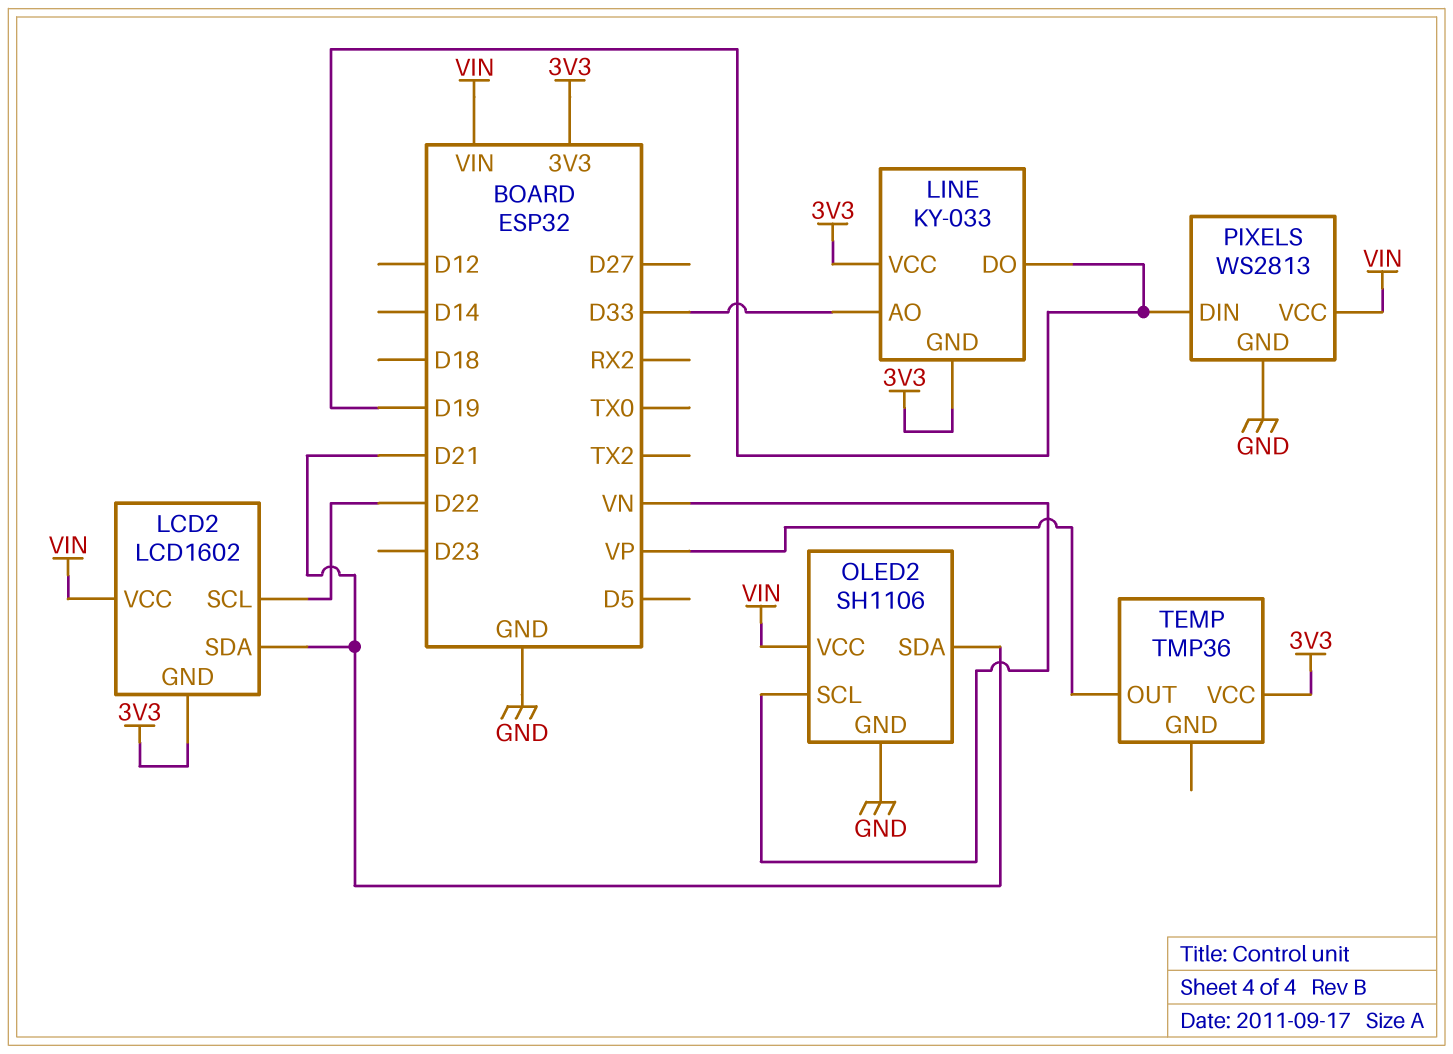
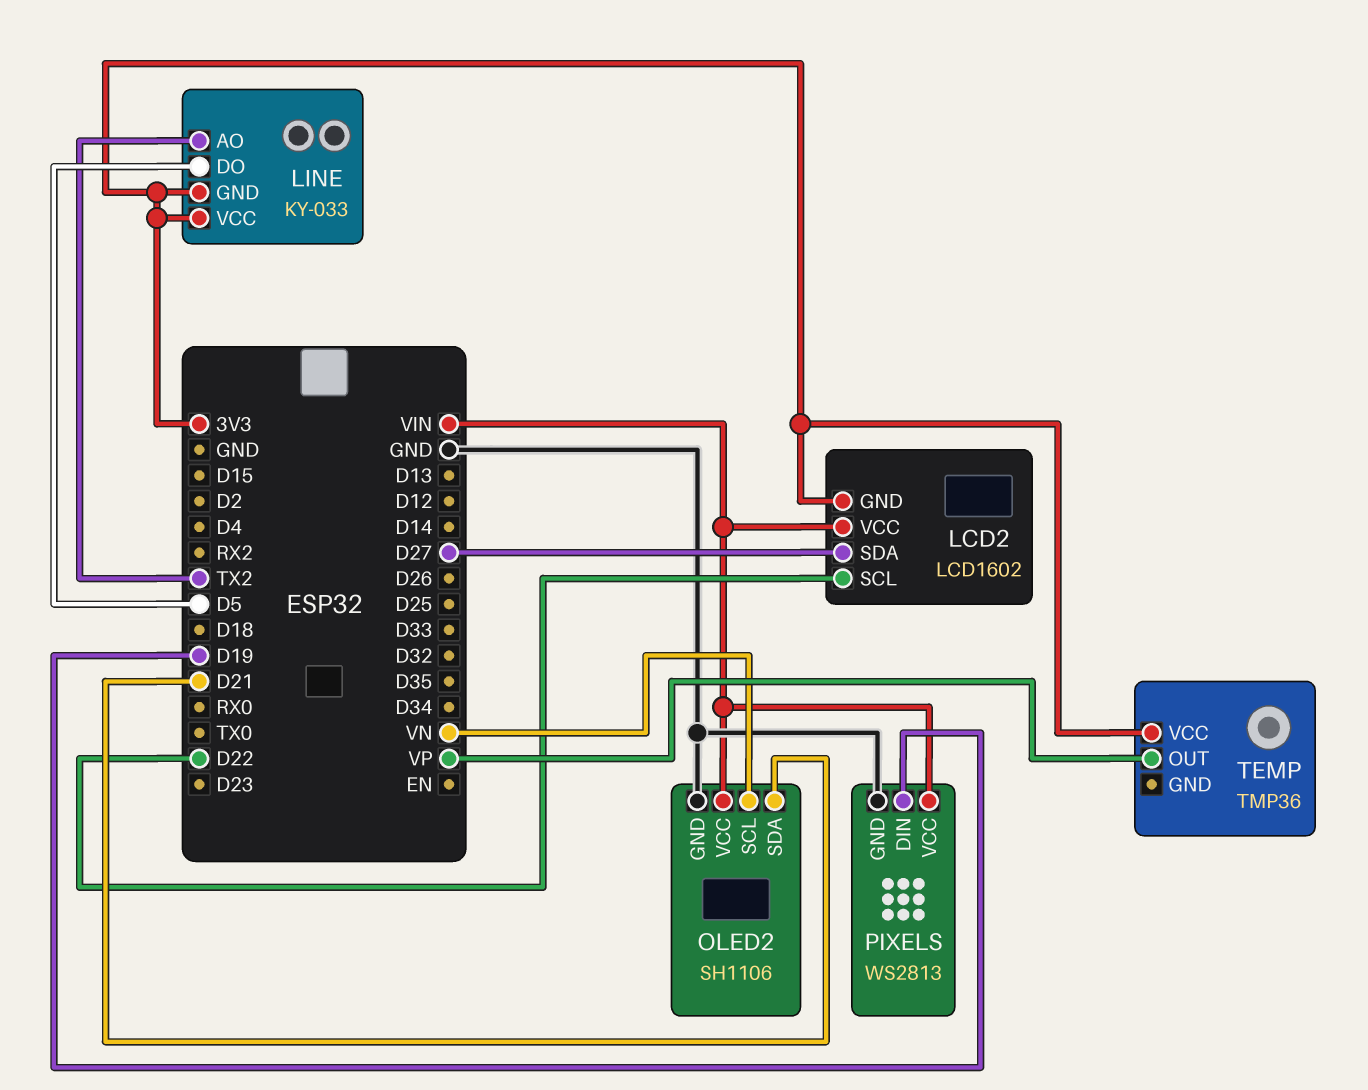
LCD2 pin SDA: D21 -> D27
LINE pin AO: D33 -> TX2
LINE pin DO: D19 -> D5

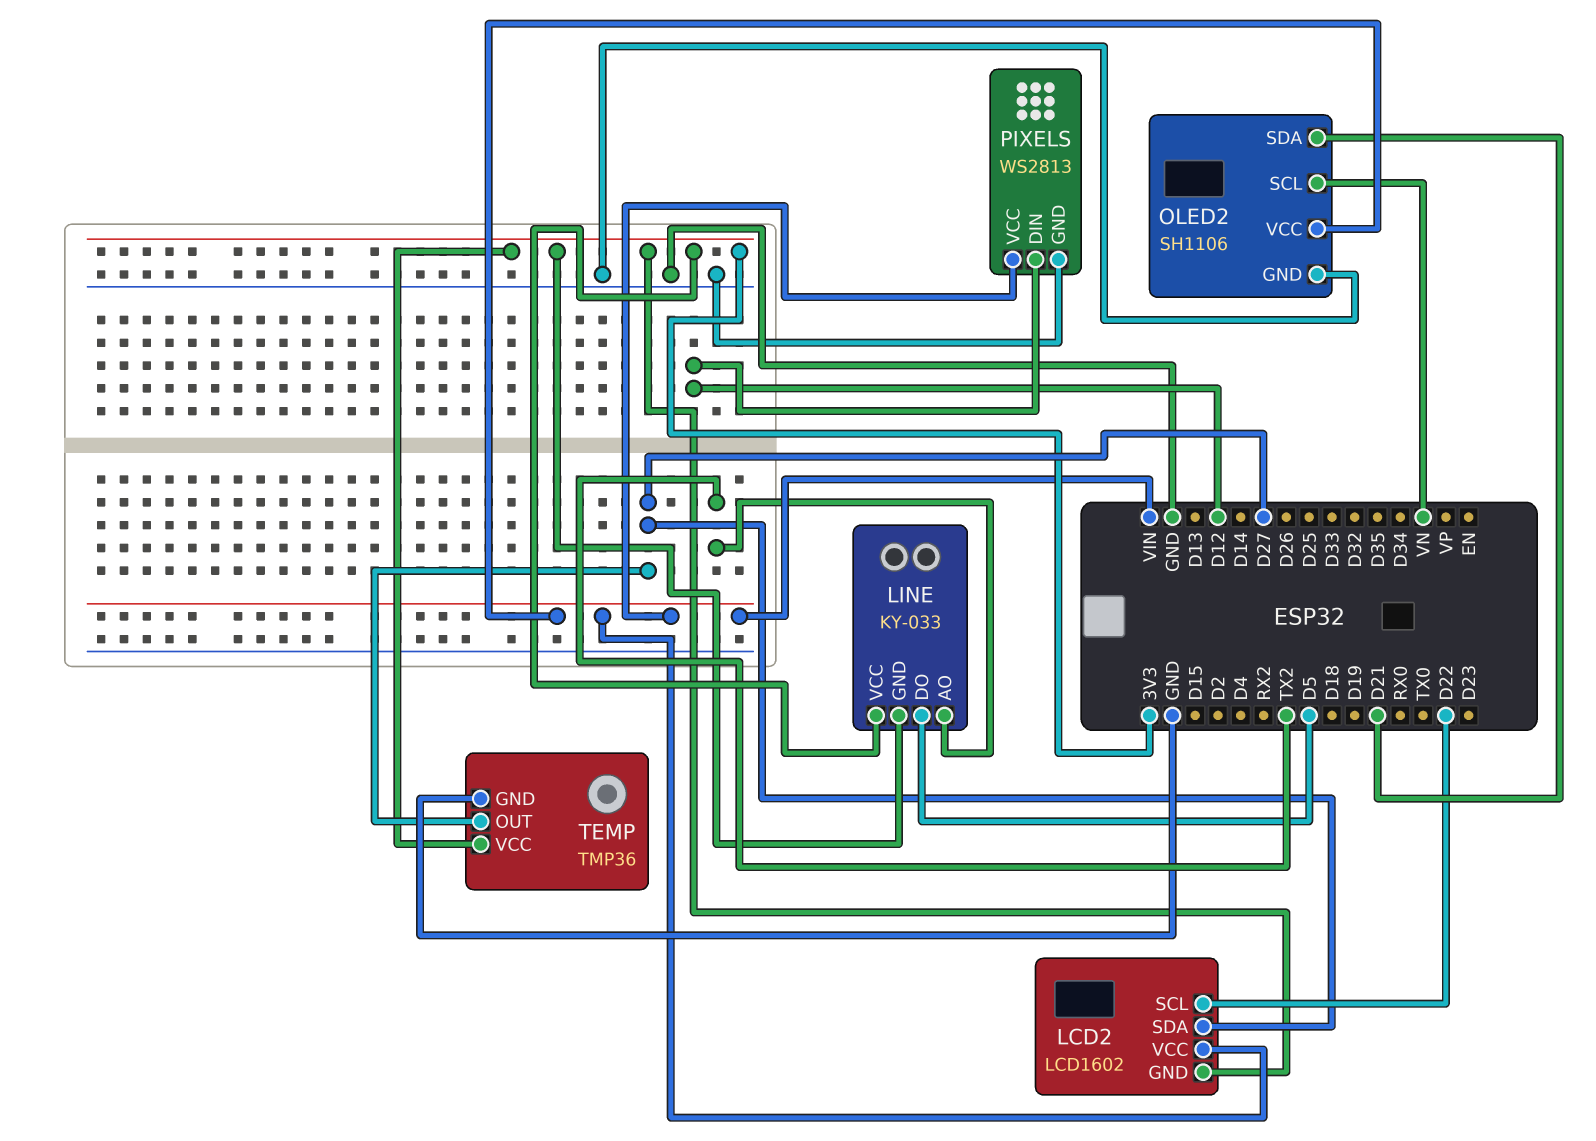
PIXELS pin DIN: D19 -> D12
TEMP pin GND: none -> GND
TEMP pin OUT: VP -> D27

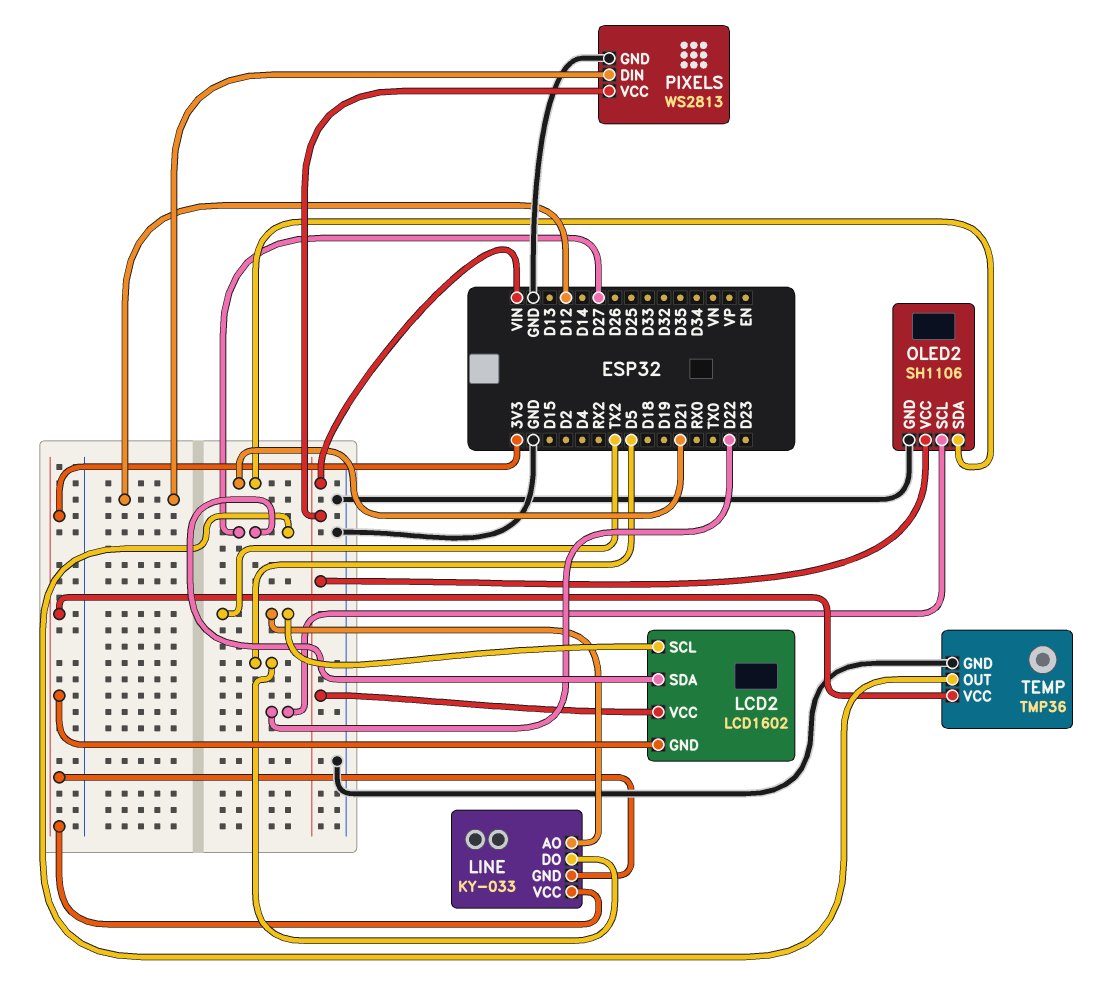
LCD2 pin SCL: D22 -> TX2
OLED2 pin SCL: VN -> D22

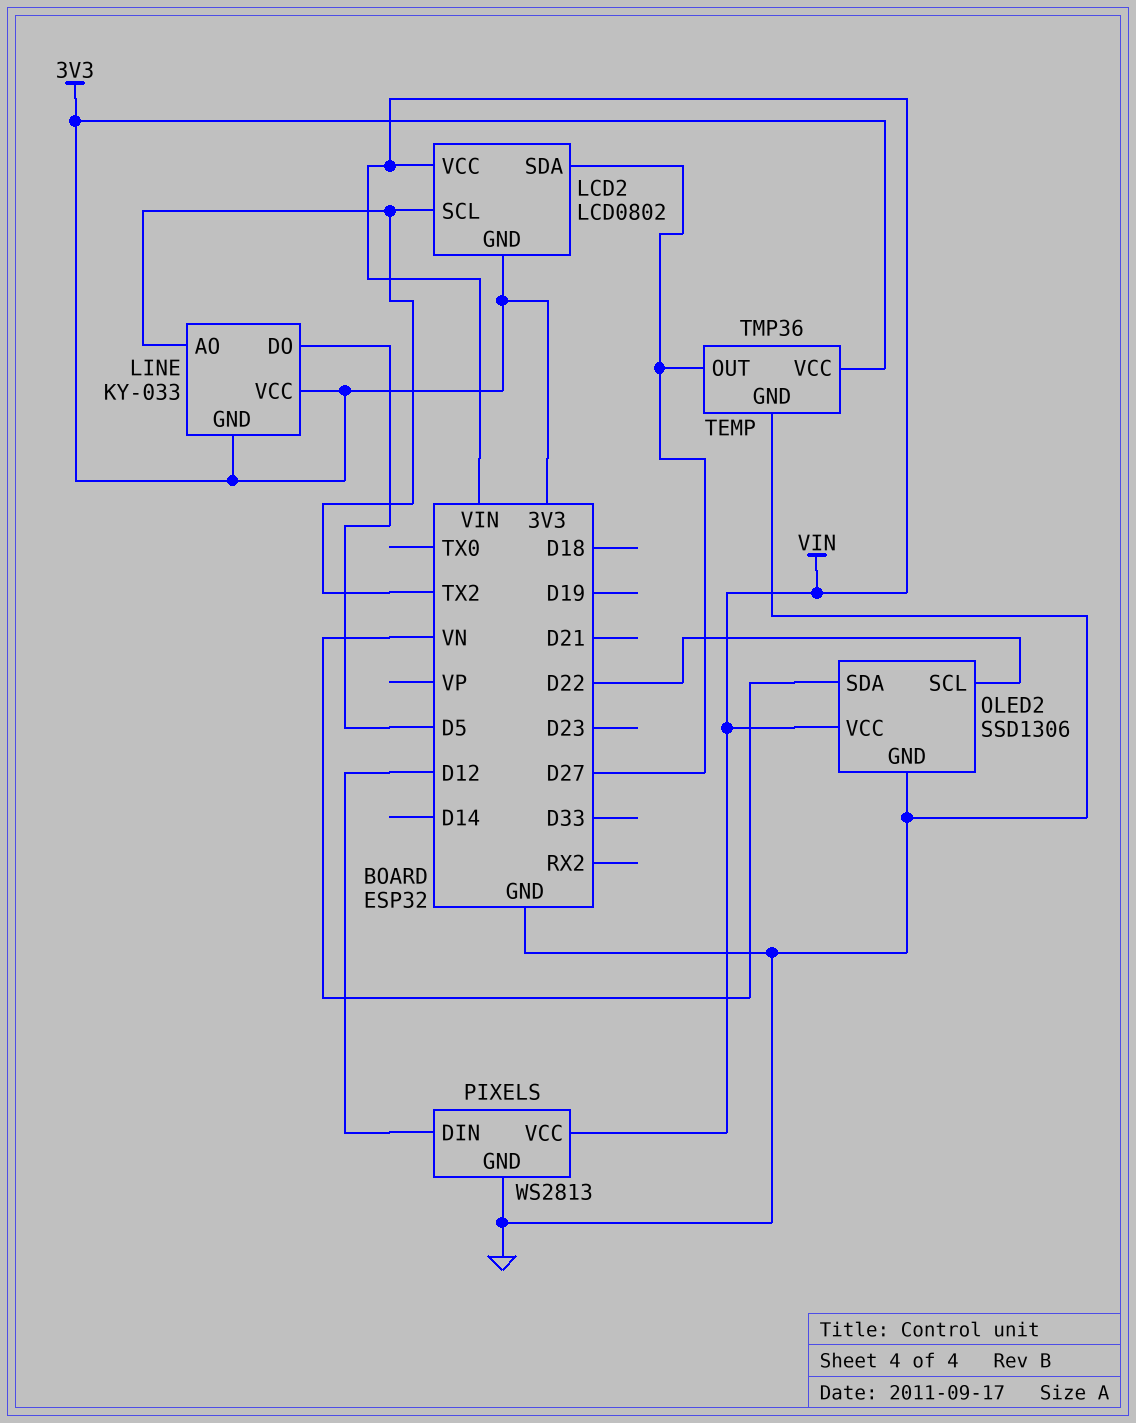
LCD2: LCD1602 -> LCD0802
OLED2: SH1106 -> SSD1306
OLED2 pin SDA: D21 -> VN

